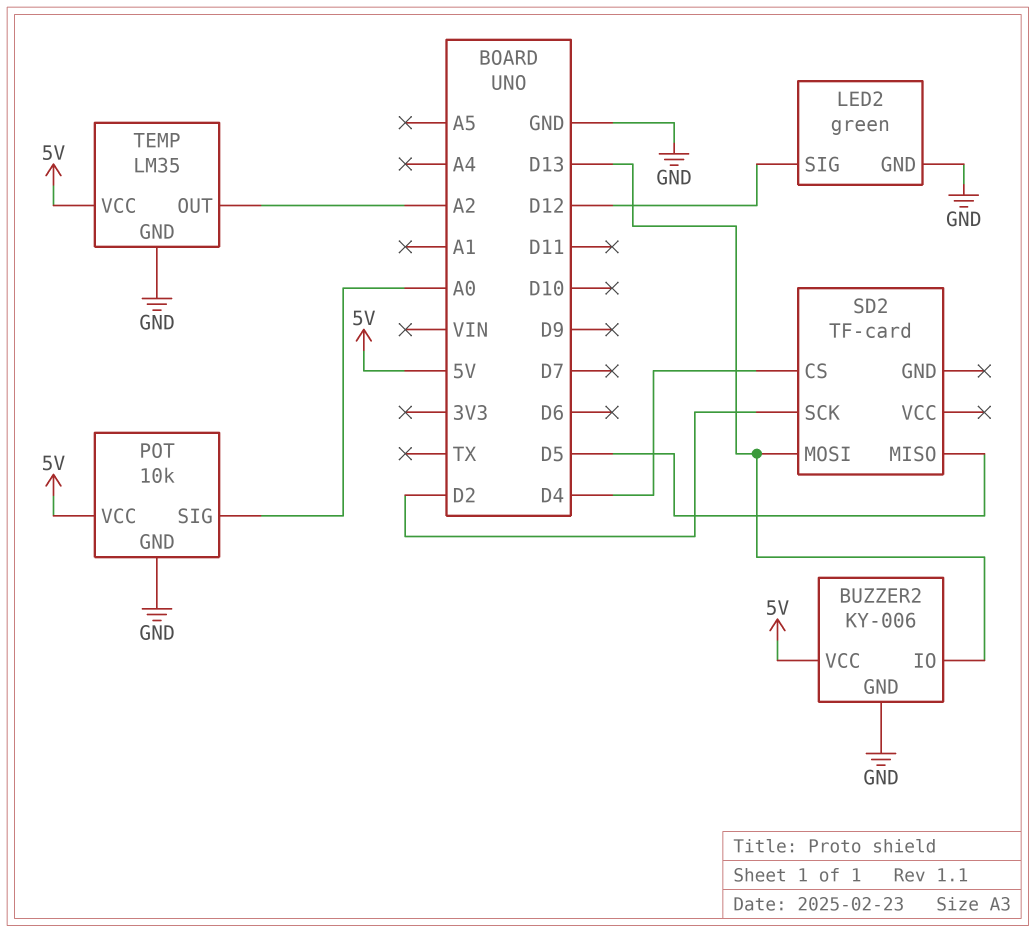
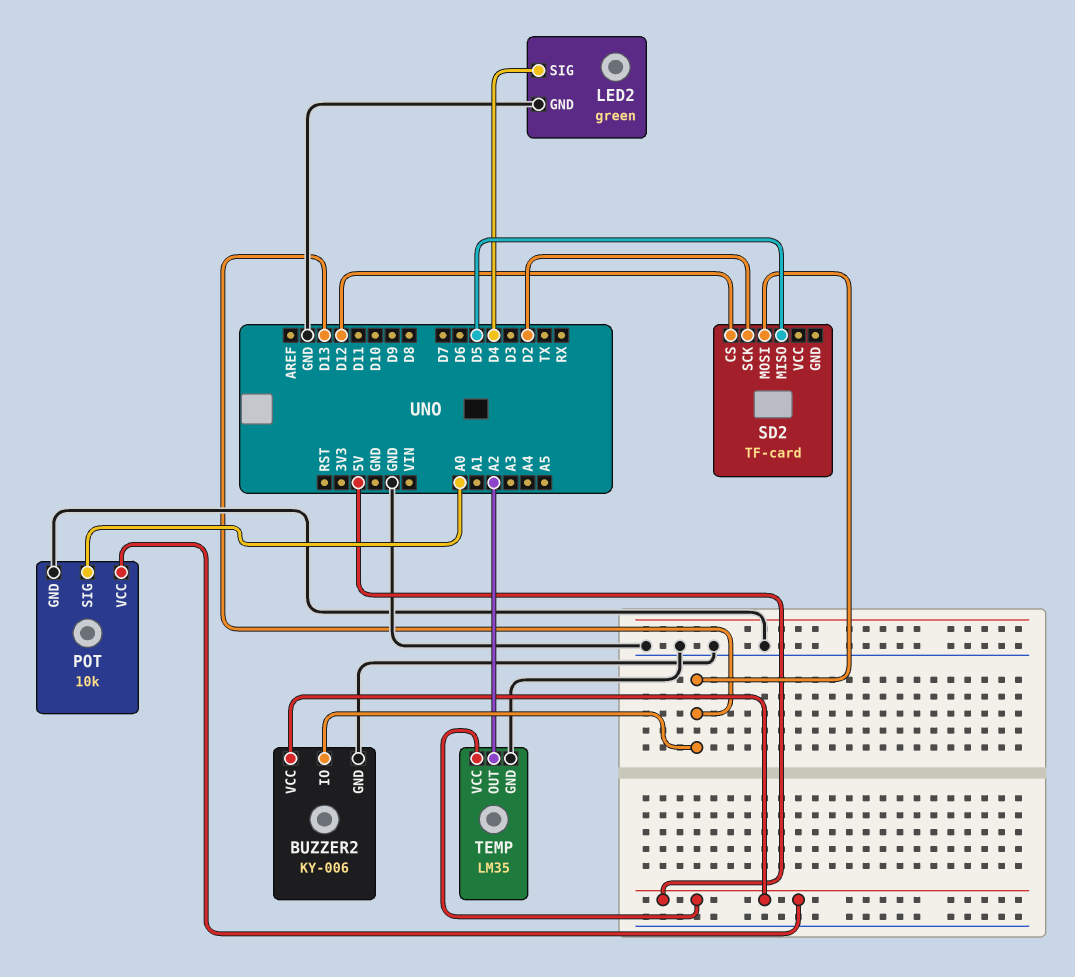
LED2 pin SIG: D12 -> D4
SD2 pin CS: D4 -> D12

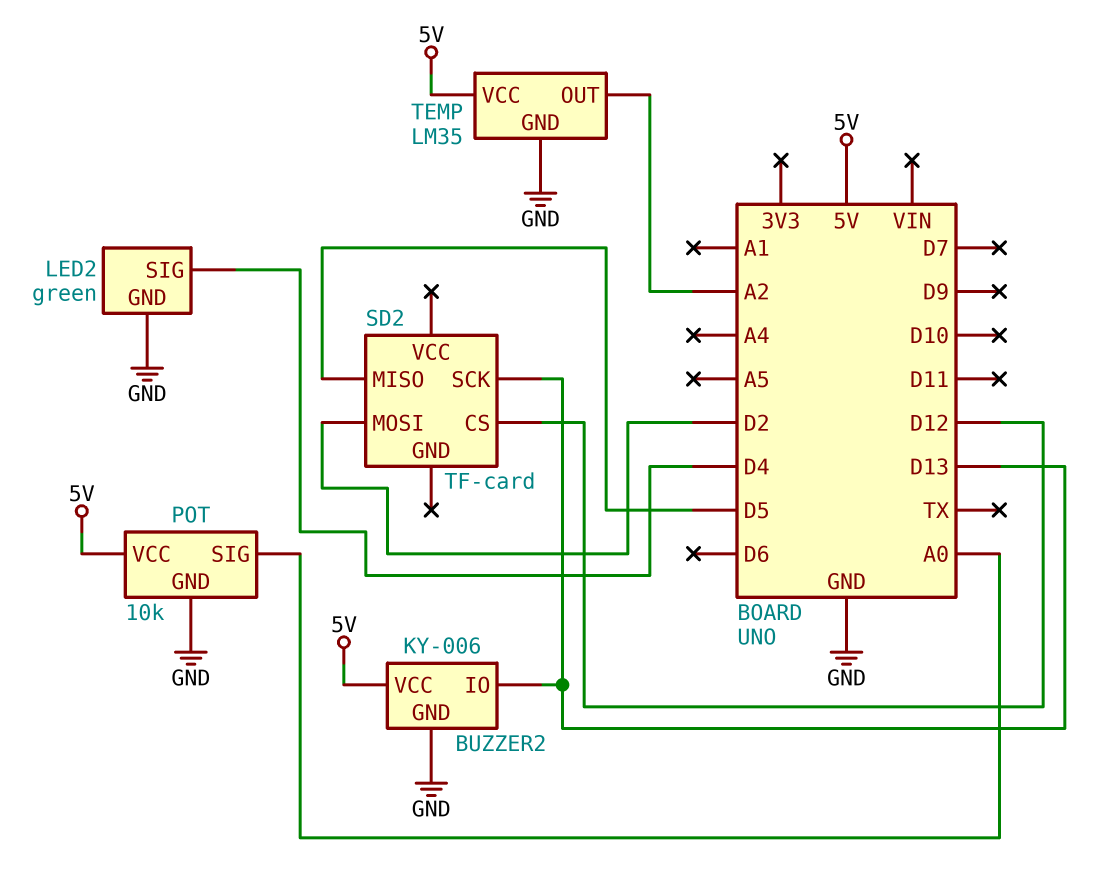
SD2 pin MOSI: D13 -> D2
SD2 pin SCK: D2 -> D13

